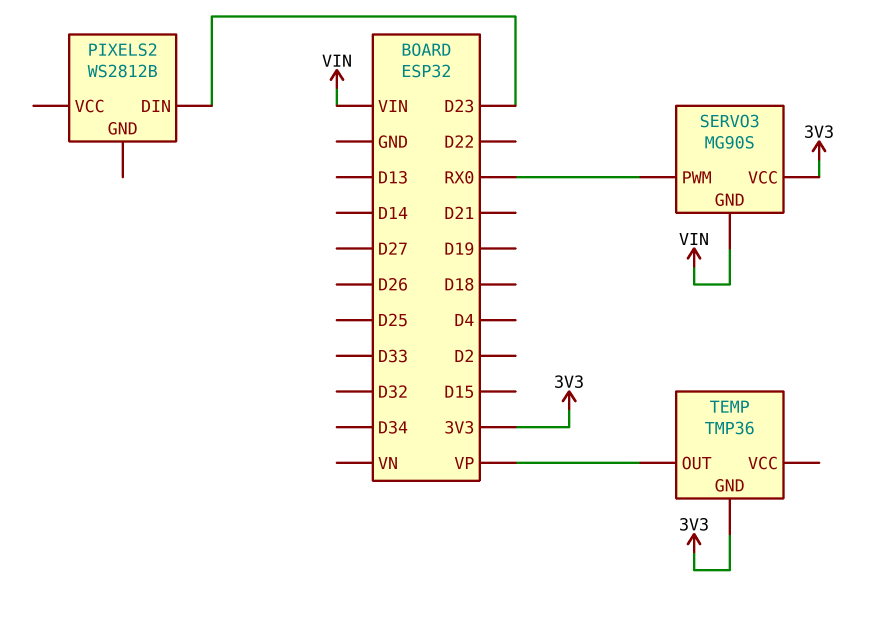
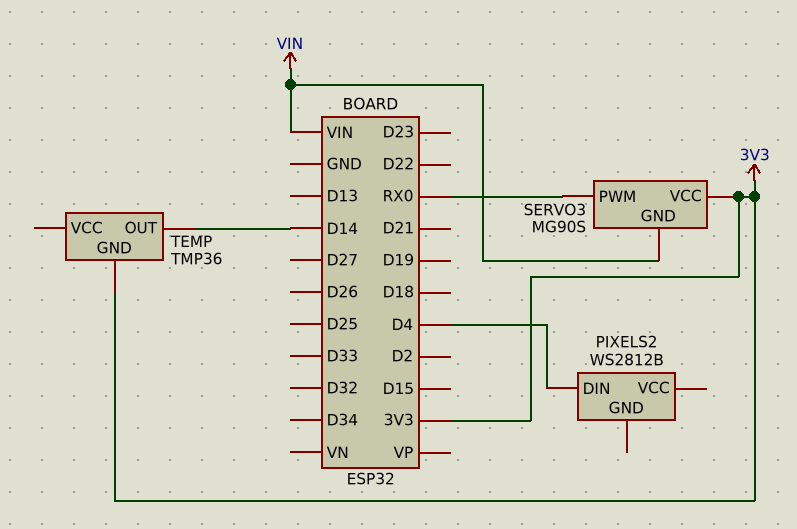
PIXELS2 pin DIN: D23 -> D4
TEMP pin OUT: VP -> D14

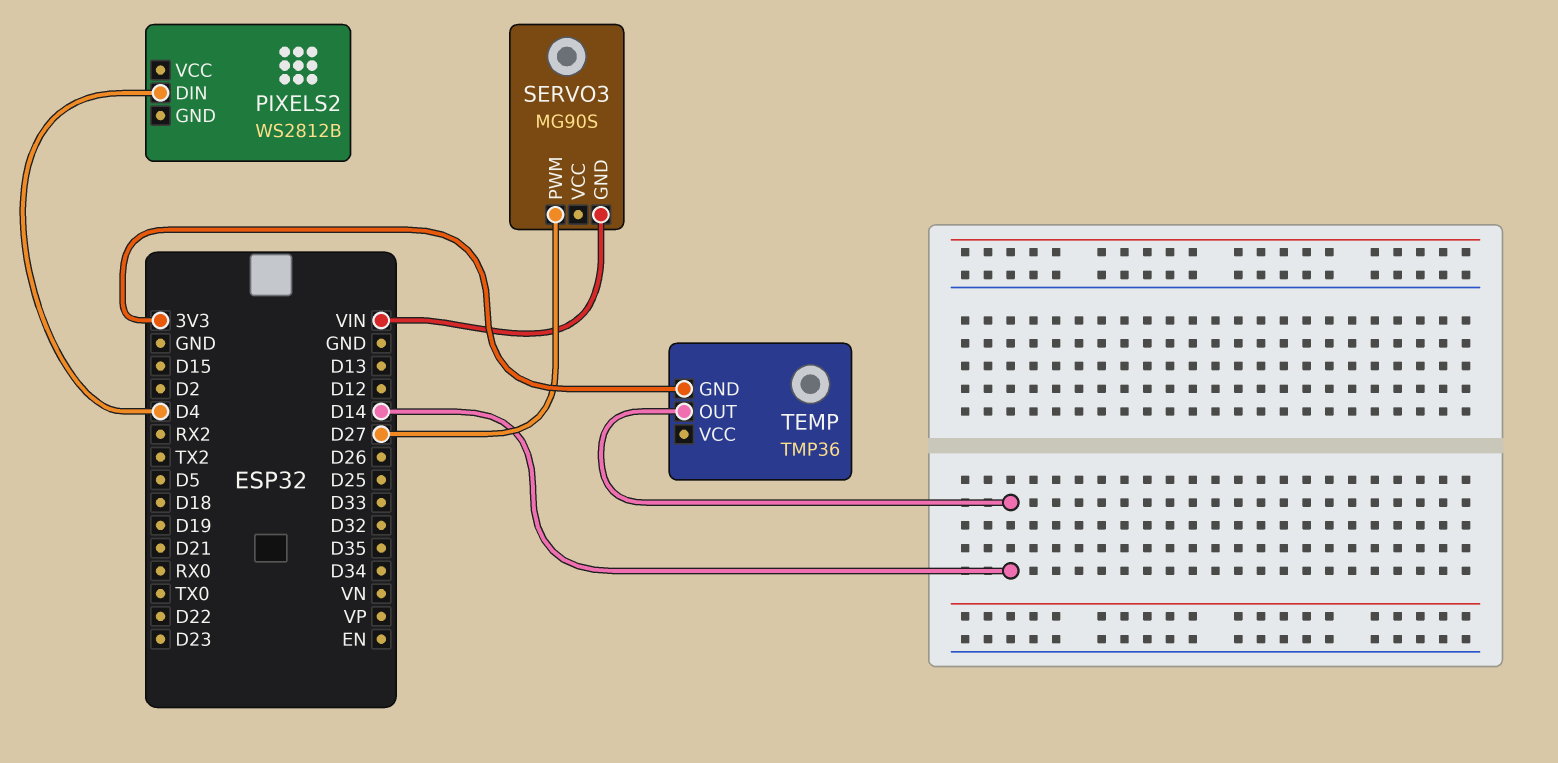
SERVO3 pin PWM: RX0 -> D27
SERVO3 pin VCC: 3V3 -> none

